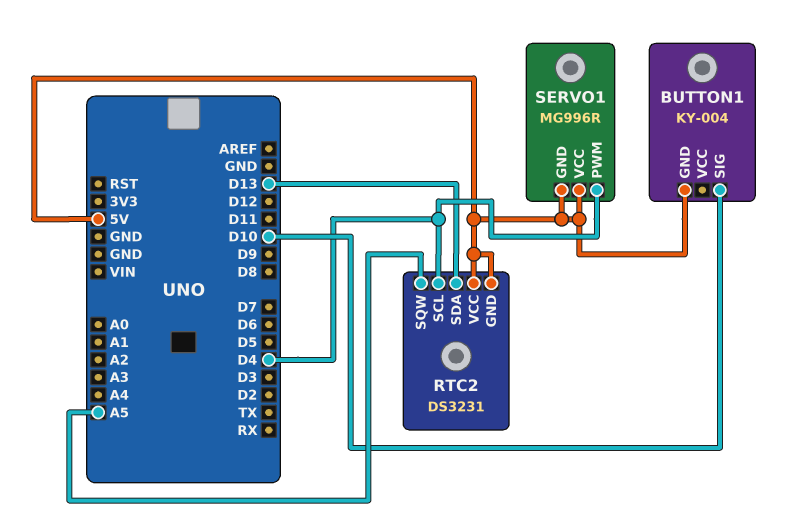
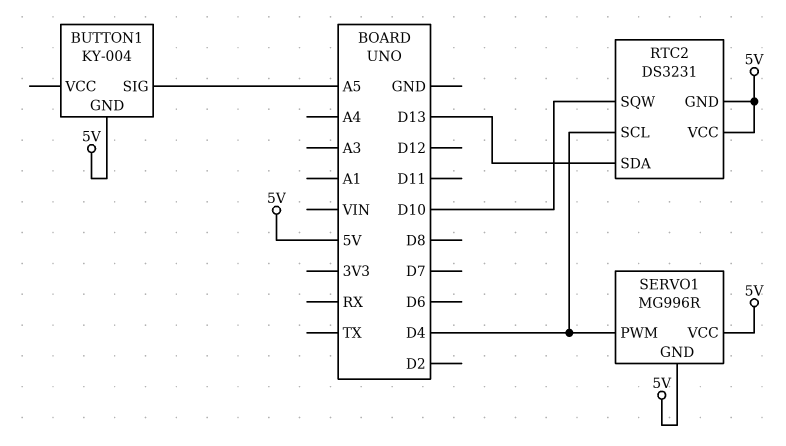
BUTTON1 pin SIG: D10 -> A5
RTC2 pin SQW: A5 -> D10

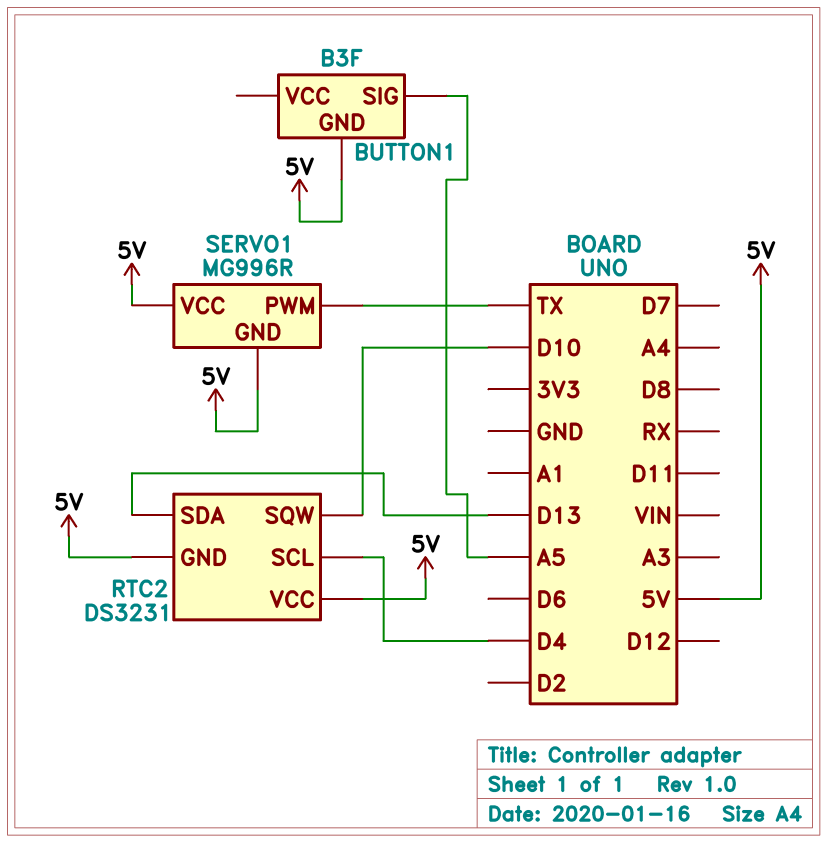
BUTTON1: KY-004 -> B3F
SERVO1 pin PWM: D4 -> TX

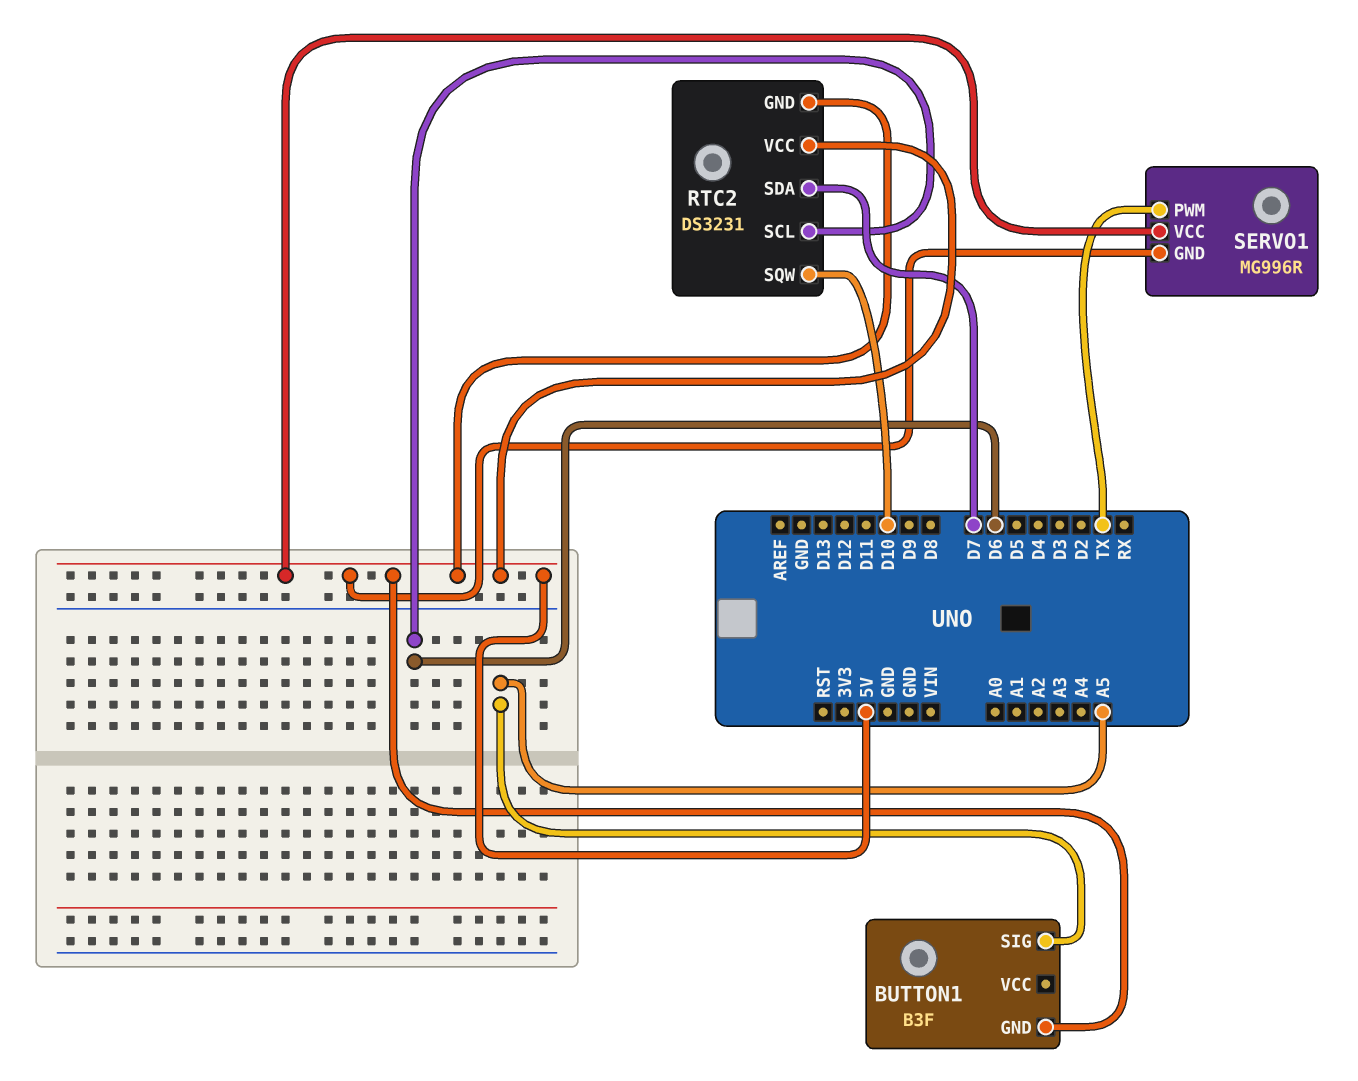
RTC2 pin SCL: D4 -> D6
RTC2 pin SDA: D13 -> D7

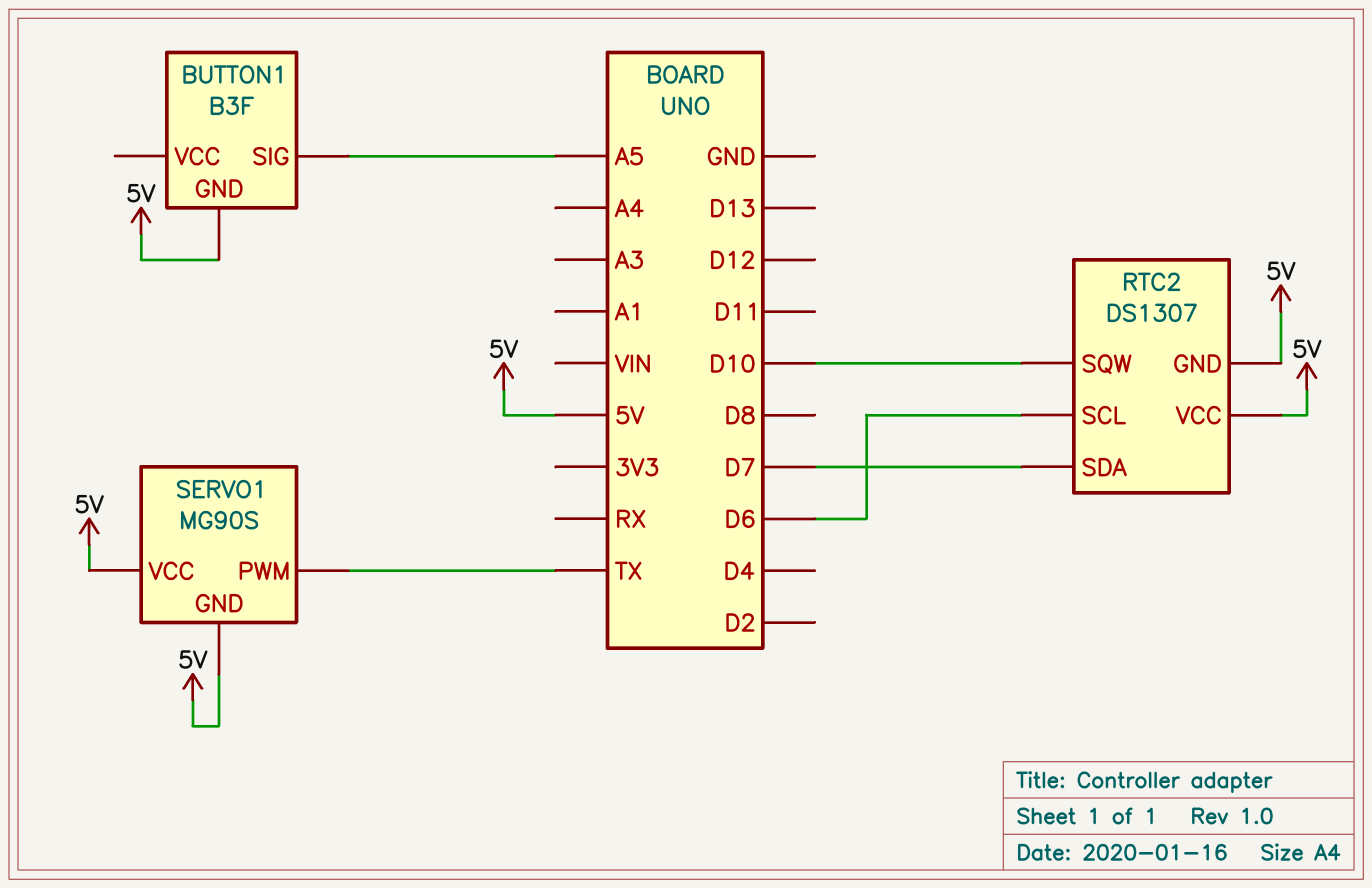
RTC2: DS3231 -> DS1307
SERVO1: MG996R -> MG90S

